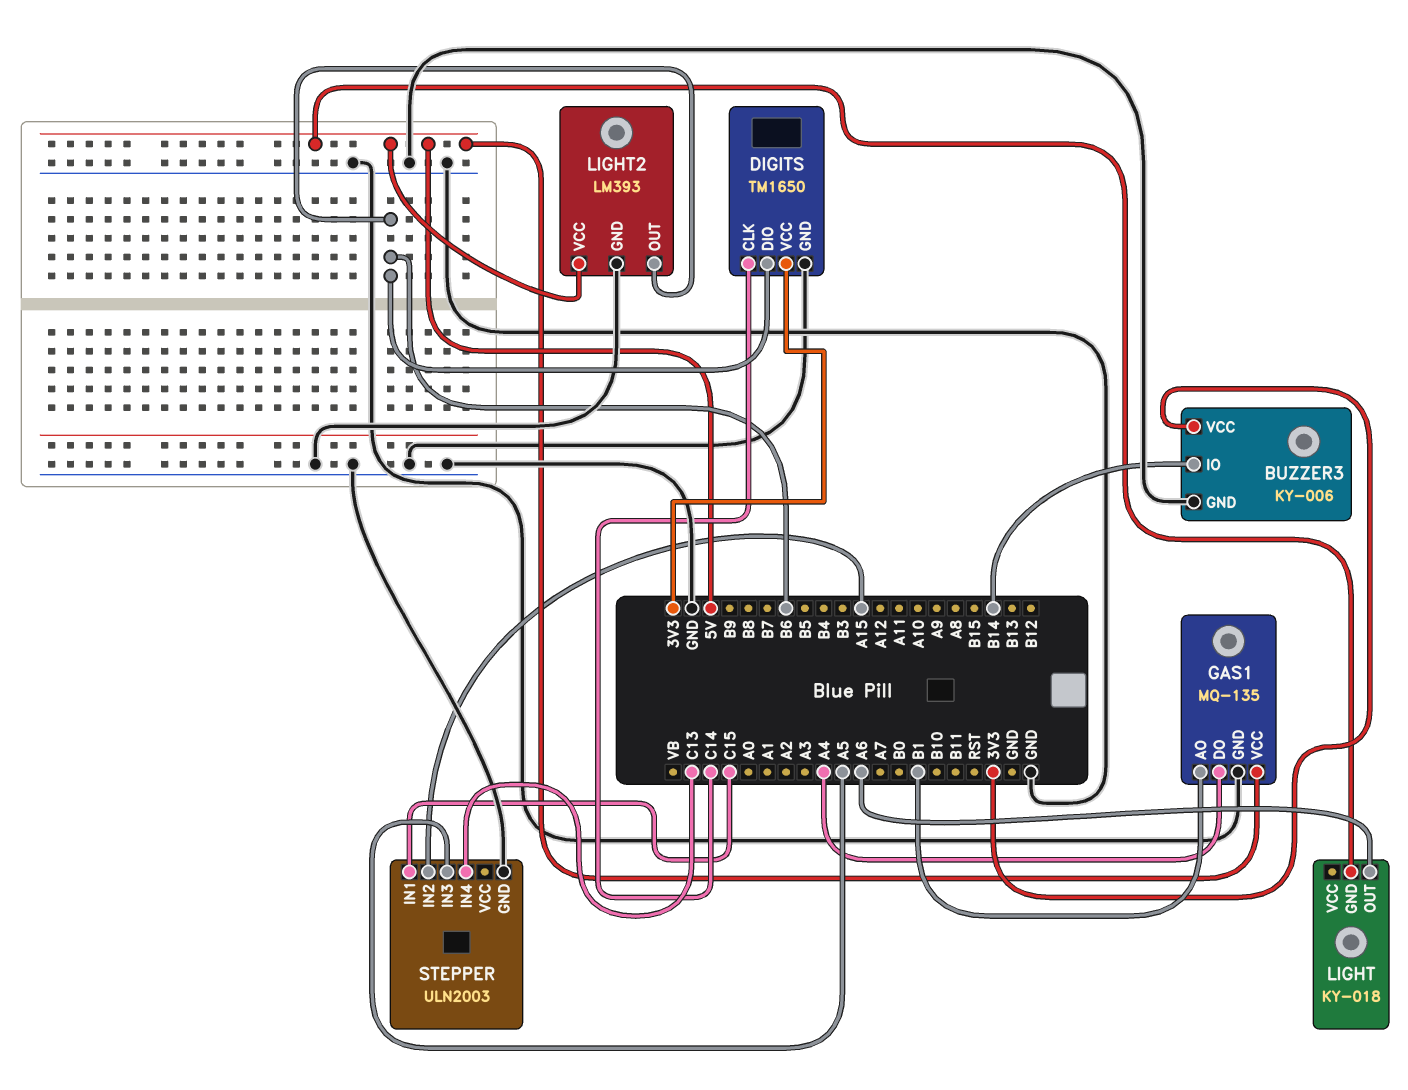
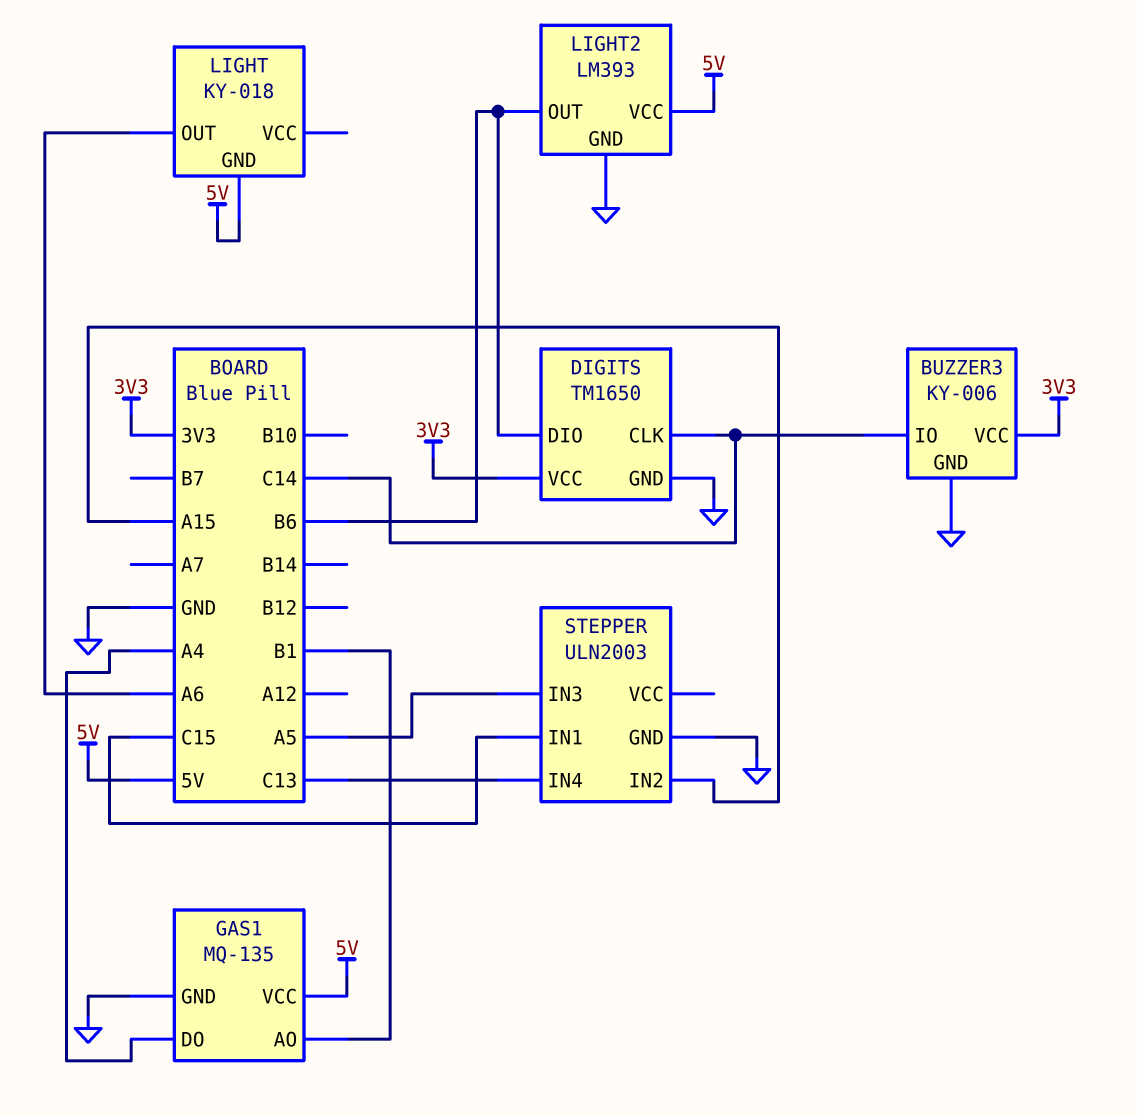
BUZZER3 pin IO: B14 -> C14

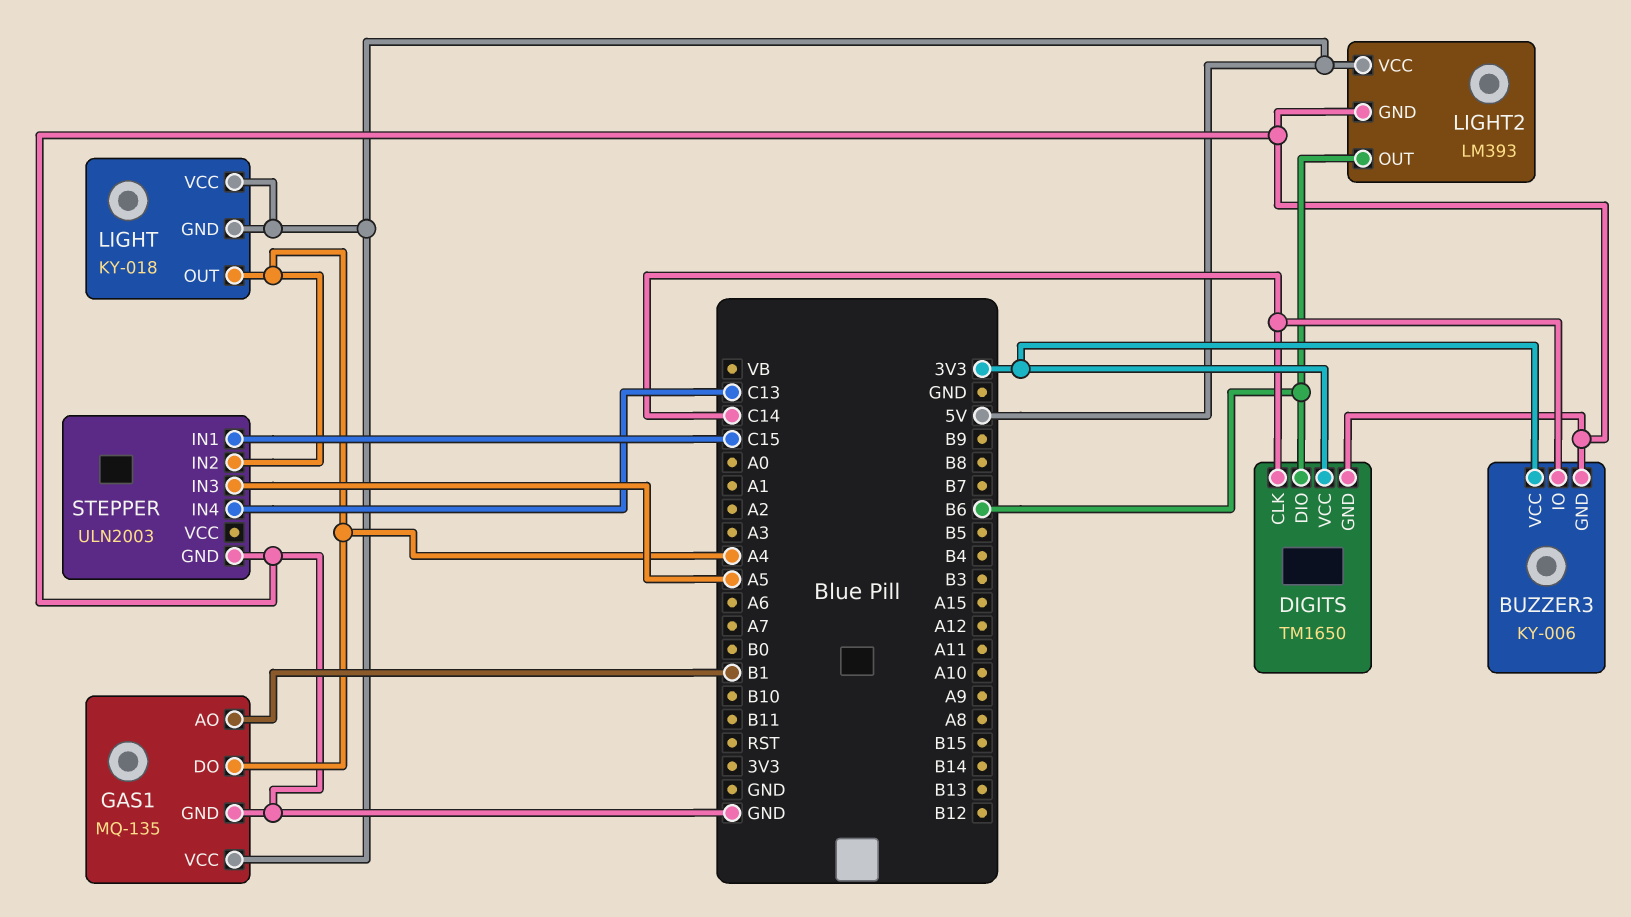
LIGHT pin OUT: A6 -> A4
LIGHT pin VCC: none -> 5V
STEPPER pin IN2: A15 -> A4

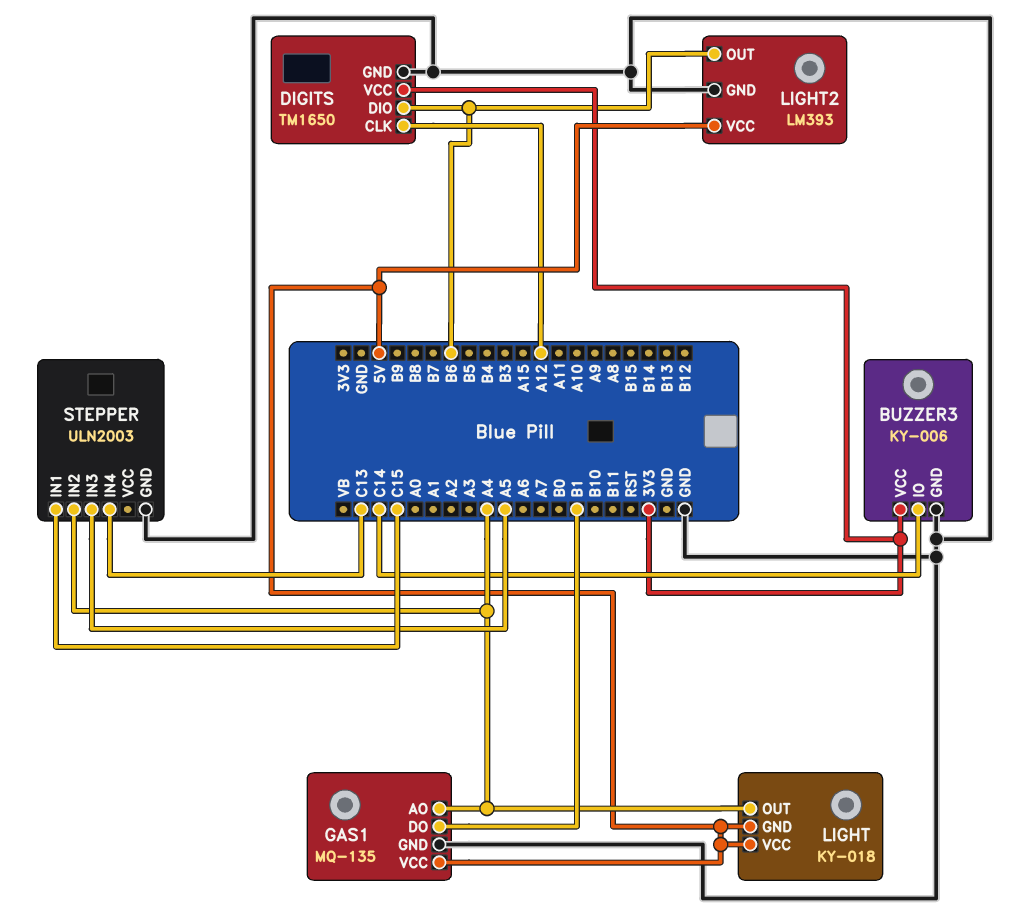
DIGITS pin CLK: C14 -> A12
GAS1 pin AO: B1 -> A4
GAS1 pin DO: A4 -> B1

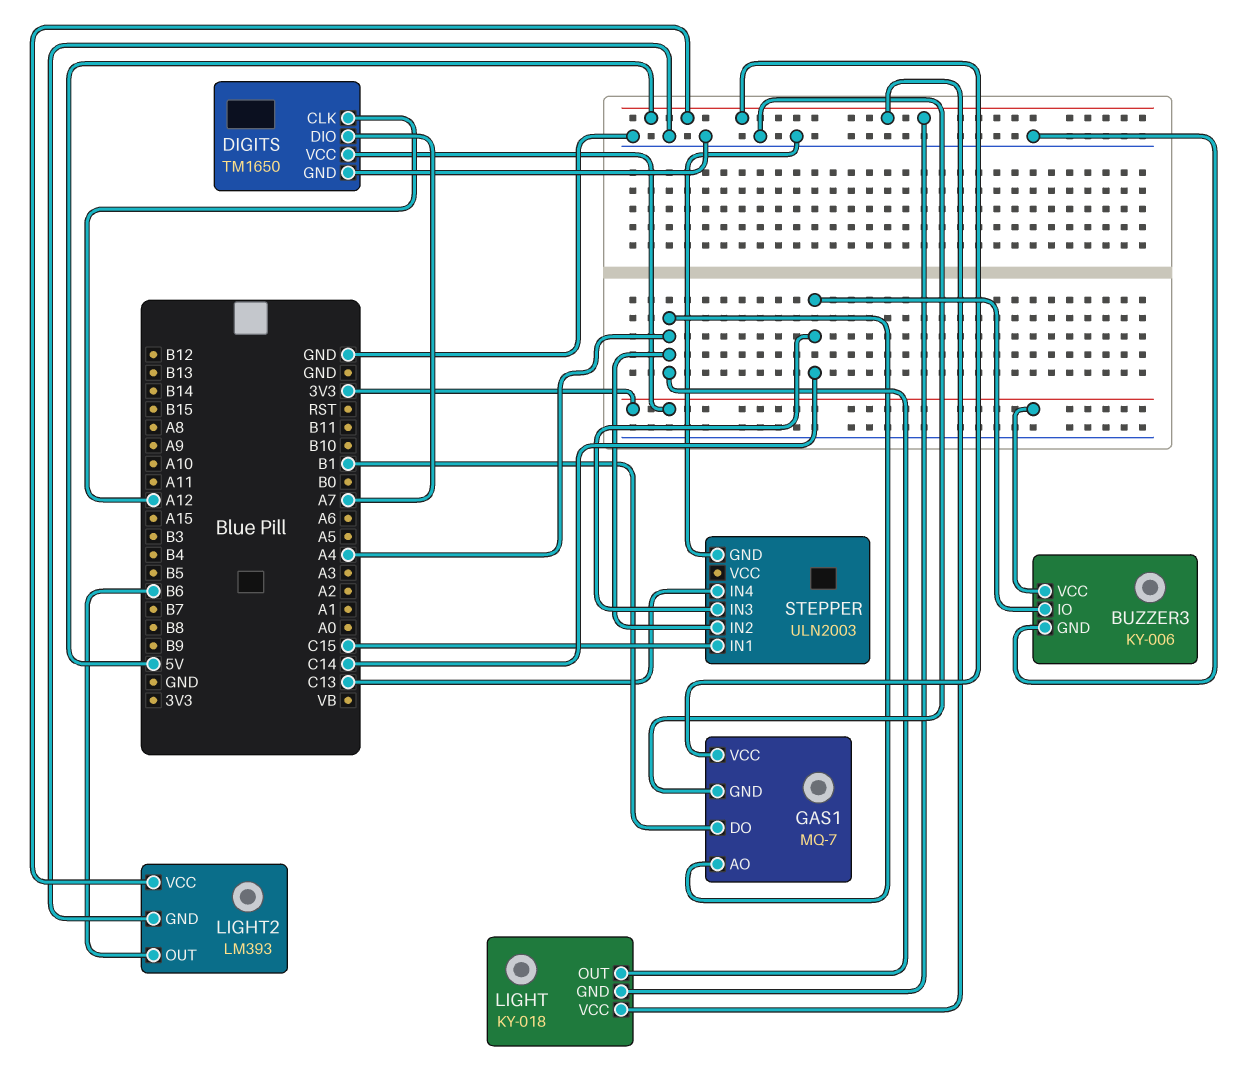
DIGITS pin DIO: B6 -> A7
GAS1: MQ-135 -> MQ-7
STEPPER pin IN3: A5 -> C14

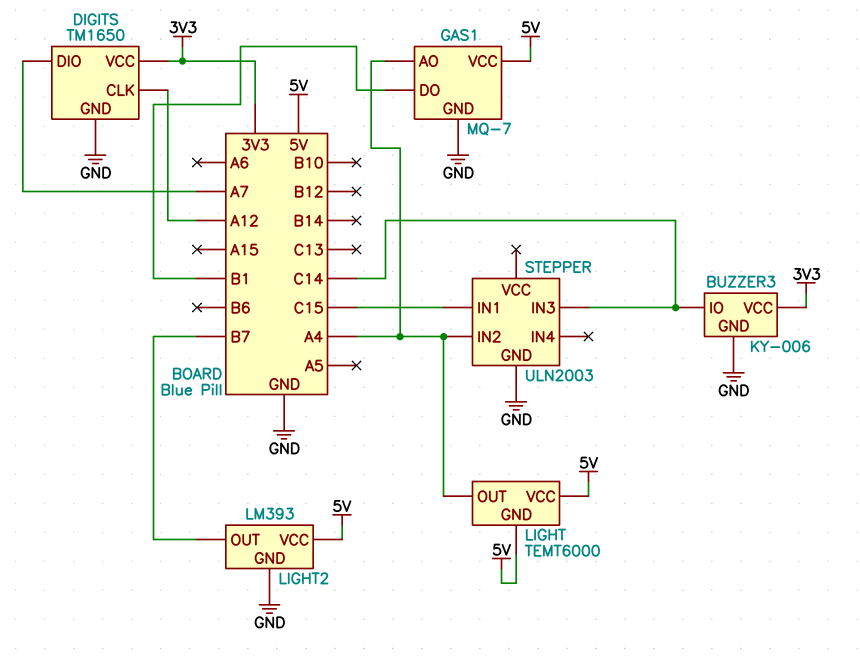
LIGHT: KY-018 -> TEMT6000
LIGHT2 pin OUT: B6 -> B7
STEPPER pin IN4: C13 -> none

